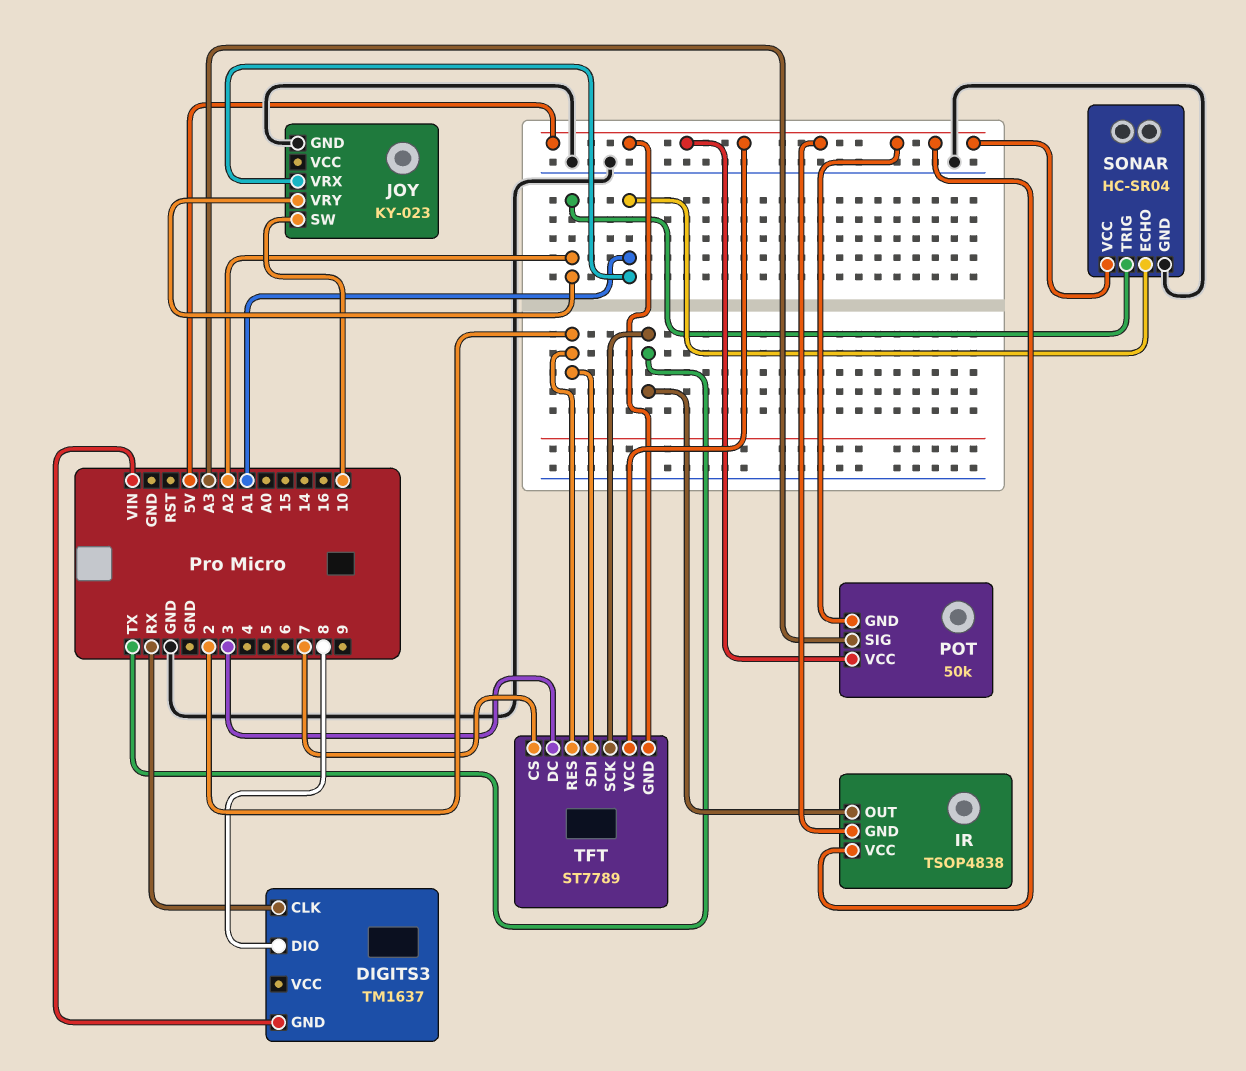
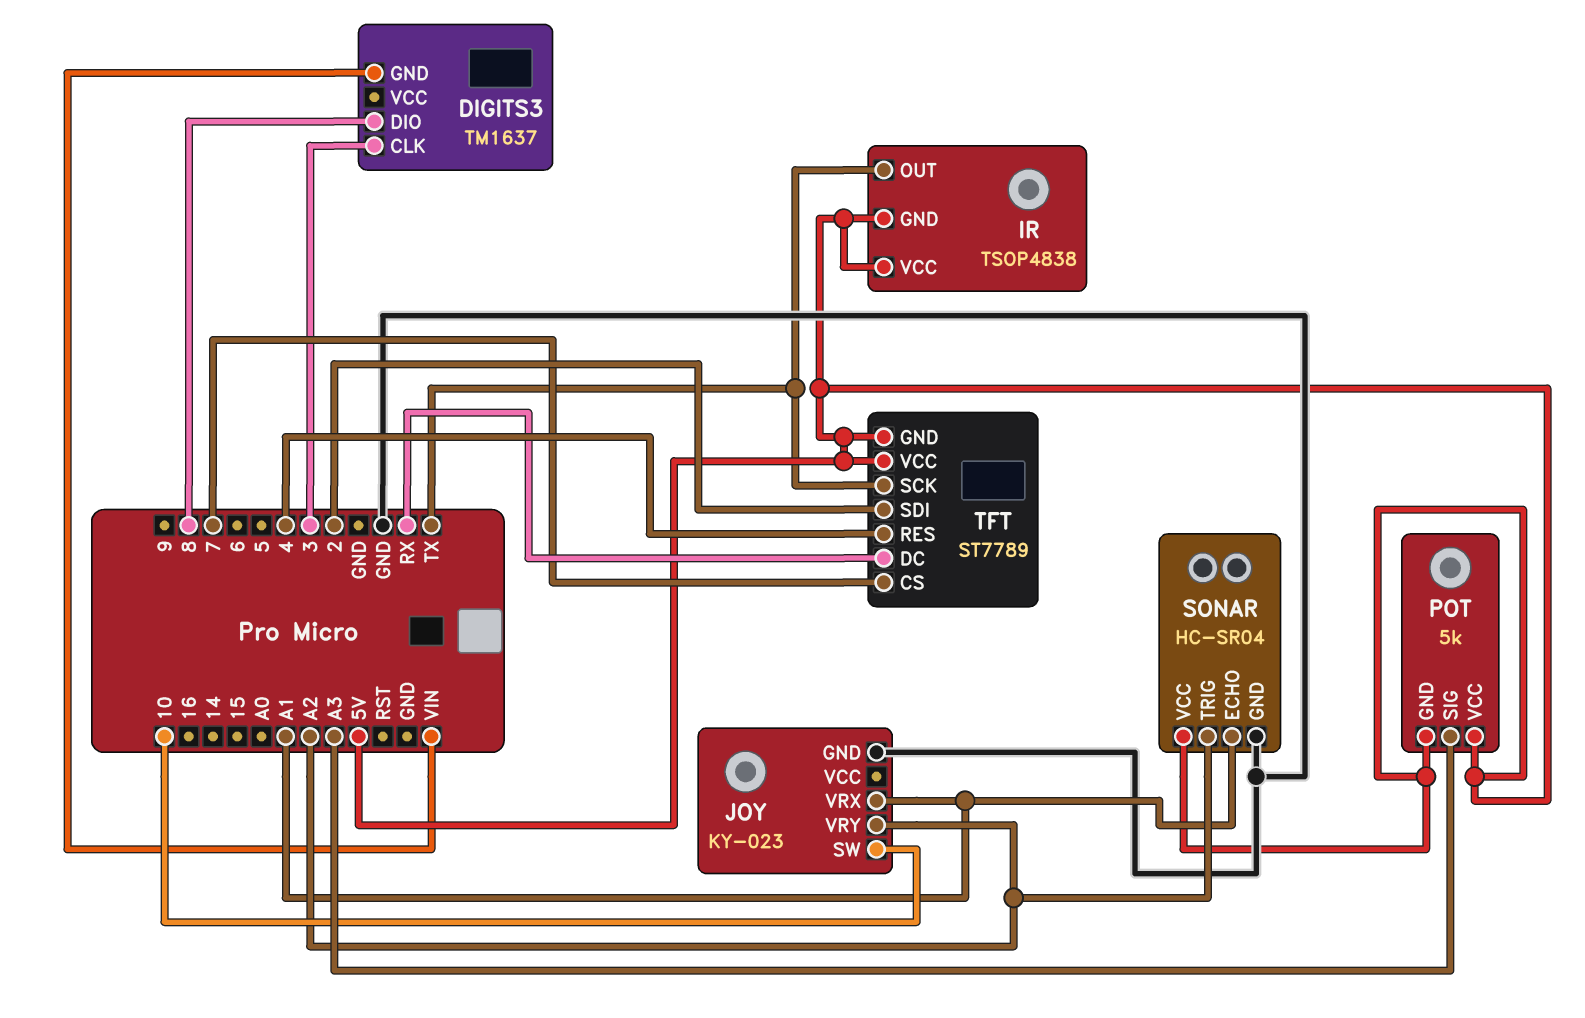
DIGITS3 pin CLK: RX -> 3
POT: 50k -> 5k
TFT pin DC: 3 -> RX
TFT pin RES: 2 -> 4

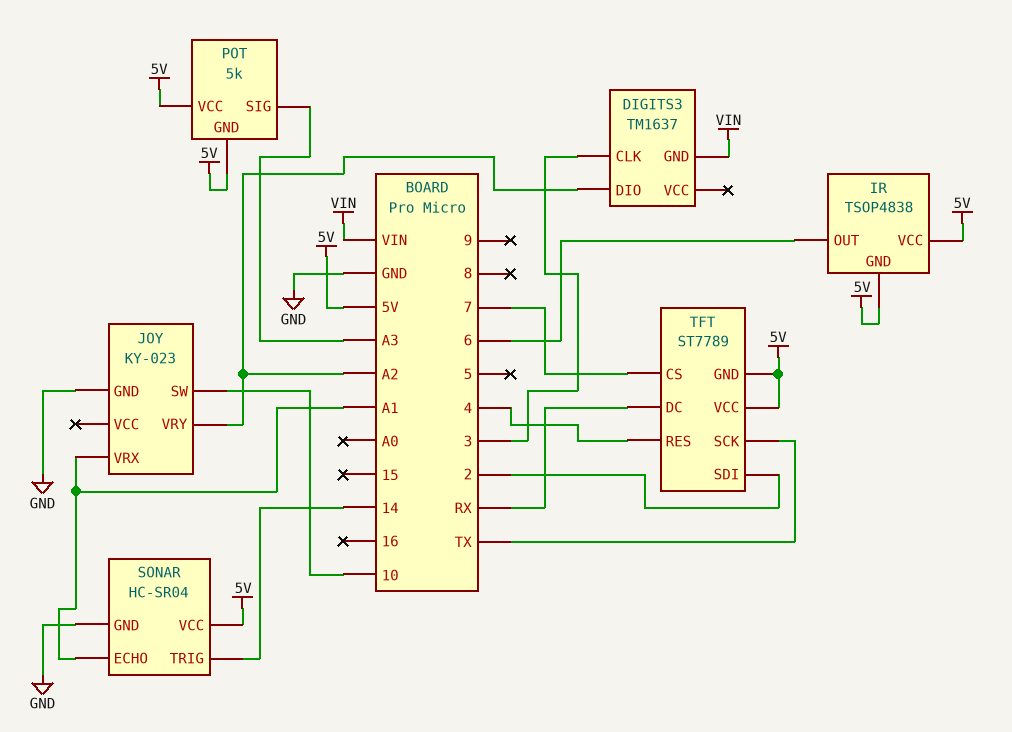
DIGITS3 pin DIO: 8 -> A2
IR pin OUT: TX -> 6
SONAR pin TRIG: A2 -> 14

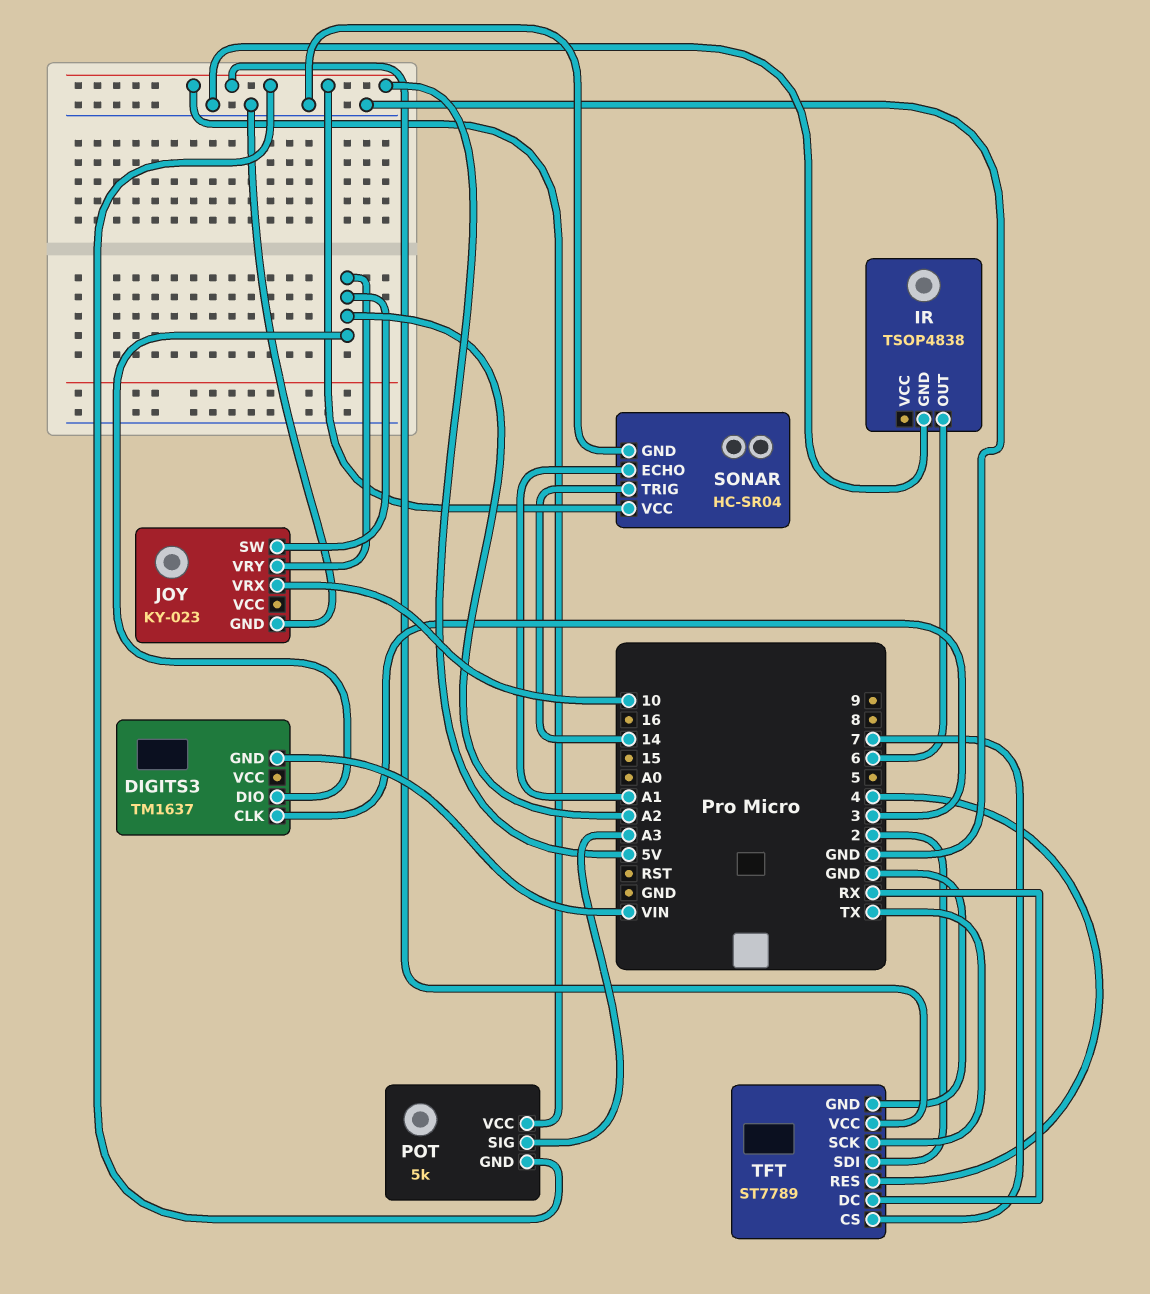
IR pin GND: 5V -> GND
IR pin VCC: 5V -> none
JOY pin SW: 10 -> A2
JOY pin VRX: A1 -> 10
TFT pin GND: 5V -> GND

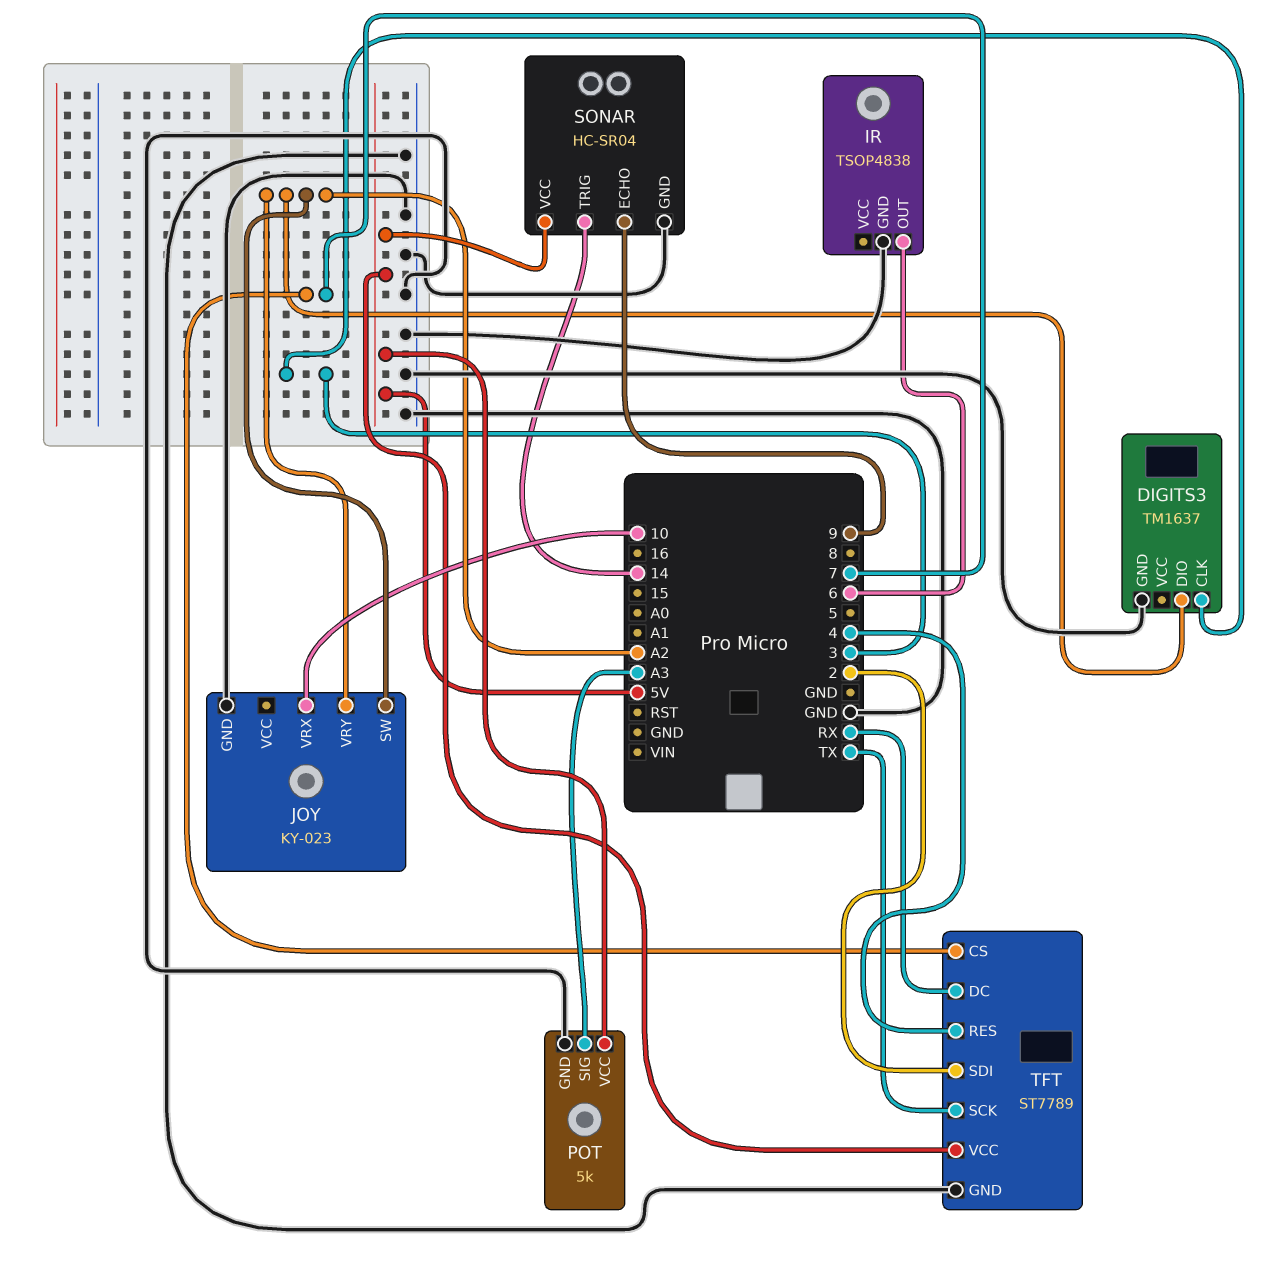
DIGITS3 pin GND: VIN -> GND
POT pin GND: 5V -> GND
SONAR pin ECHO: A1 -> 9

